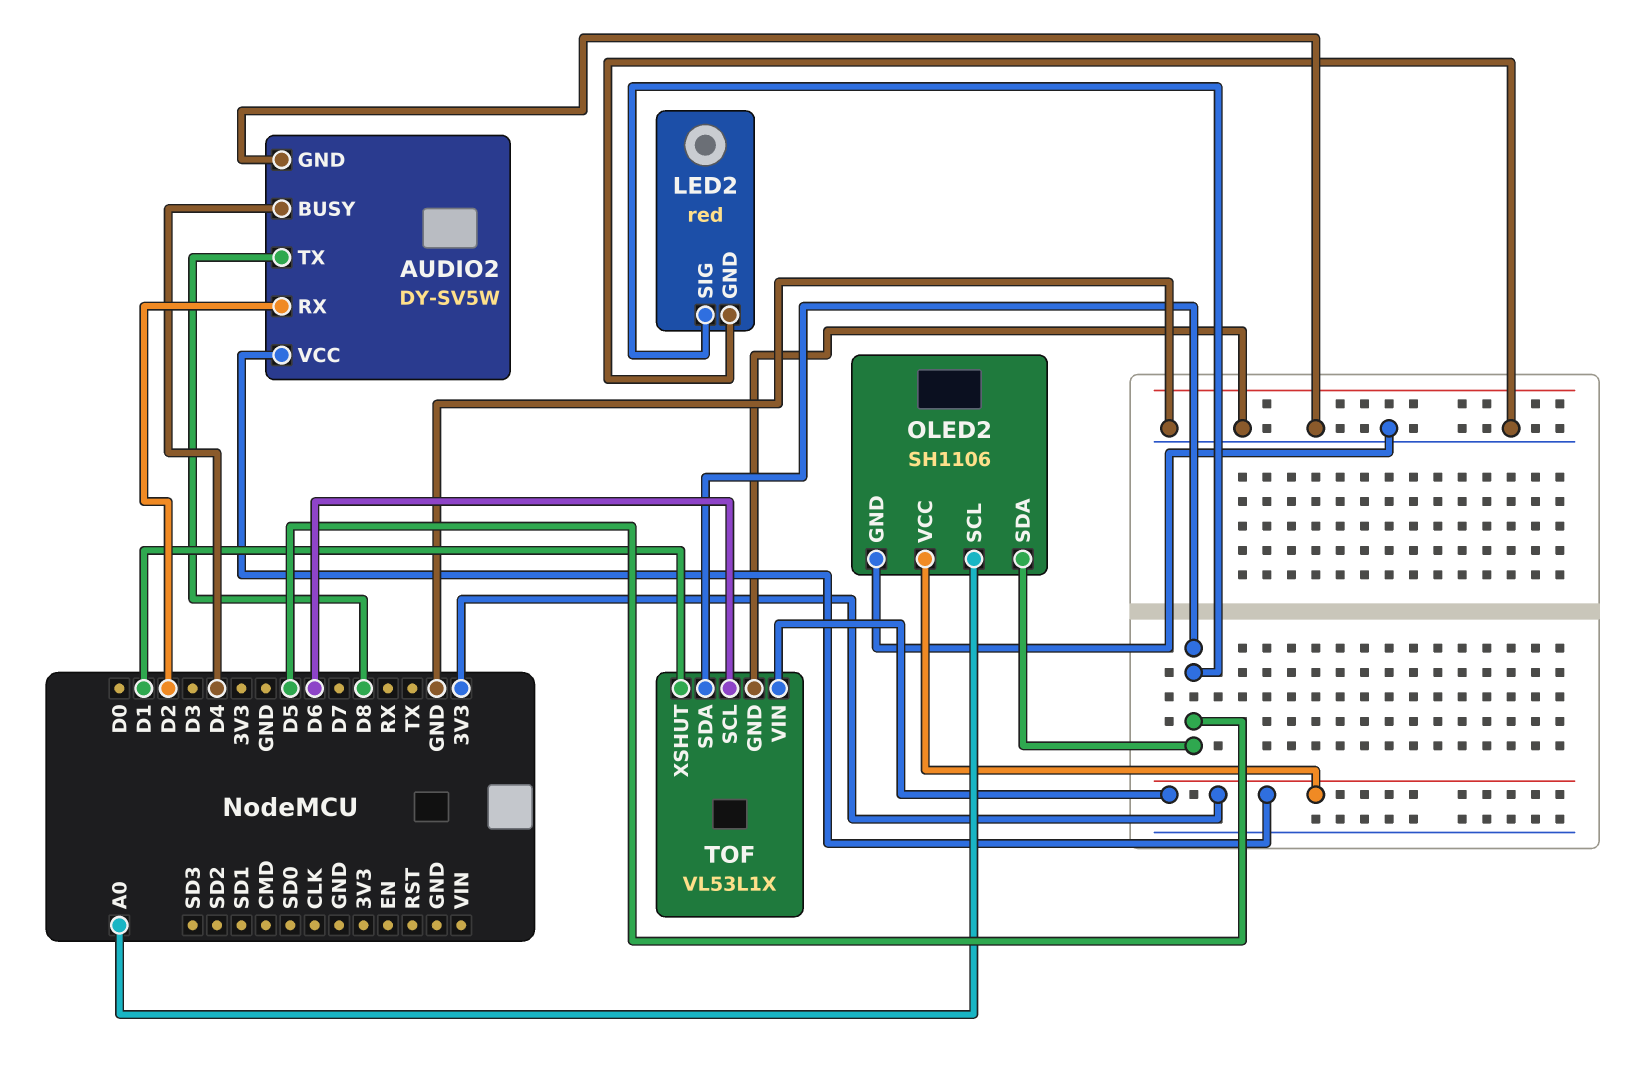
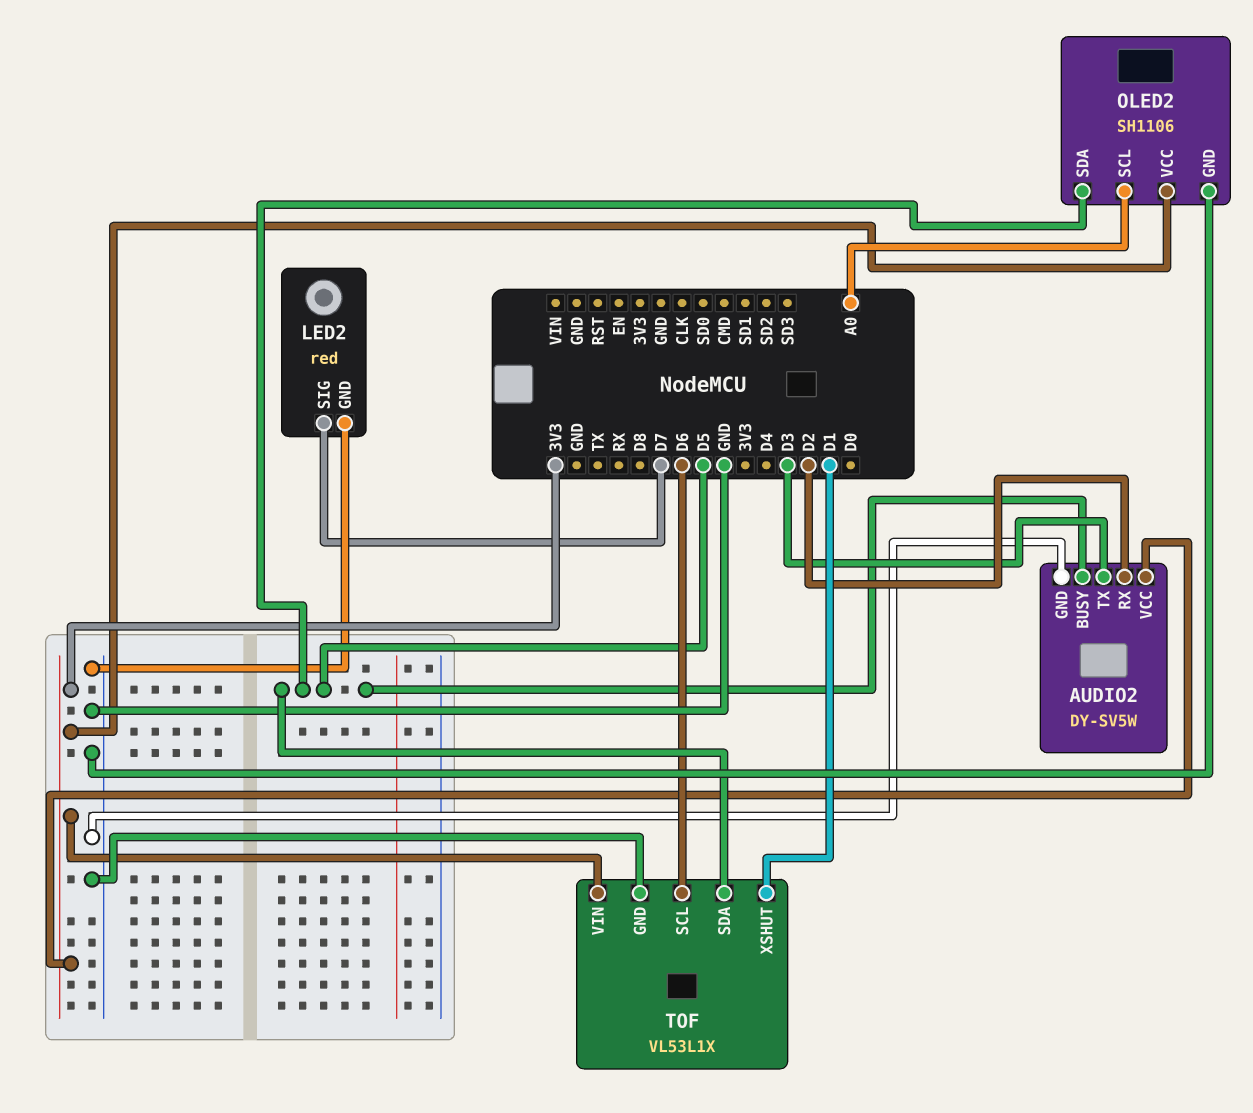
AUDIO2 pin BUSY: D4 -> D5
AUDIO2 pin TX: D8 -> D3
LED2 pin SIG: D5 -> D7

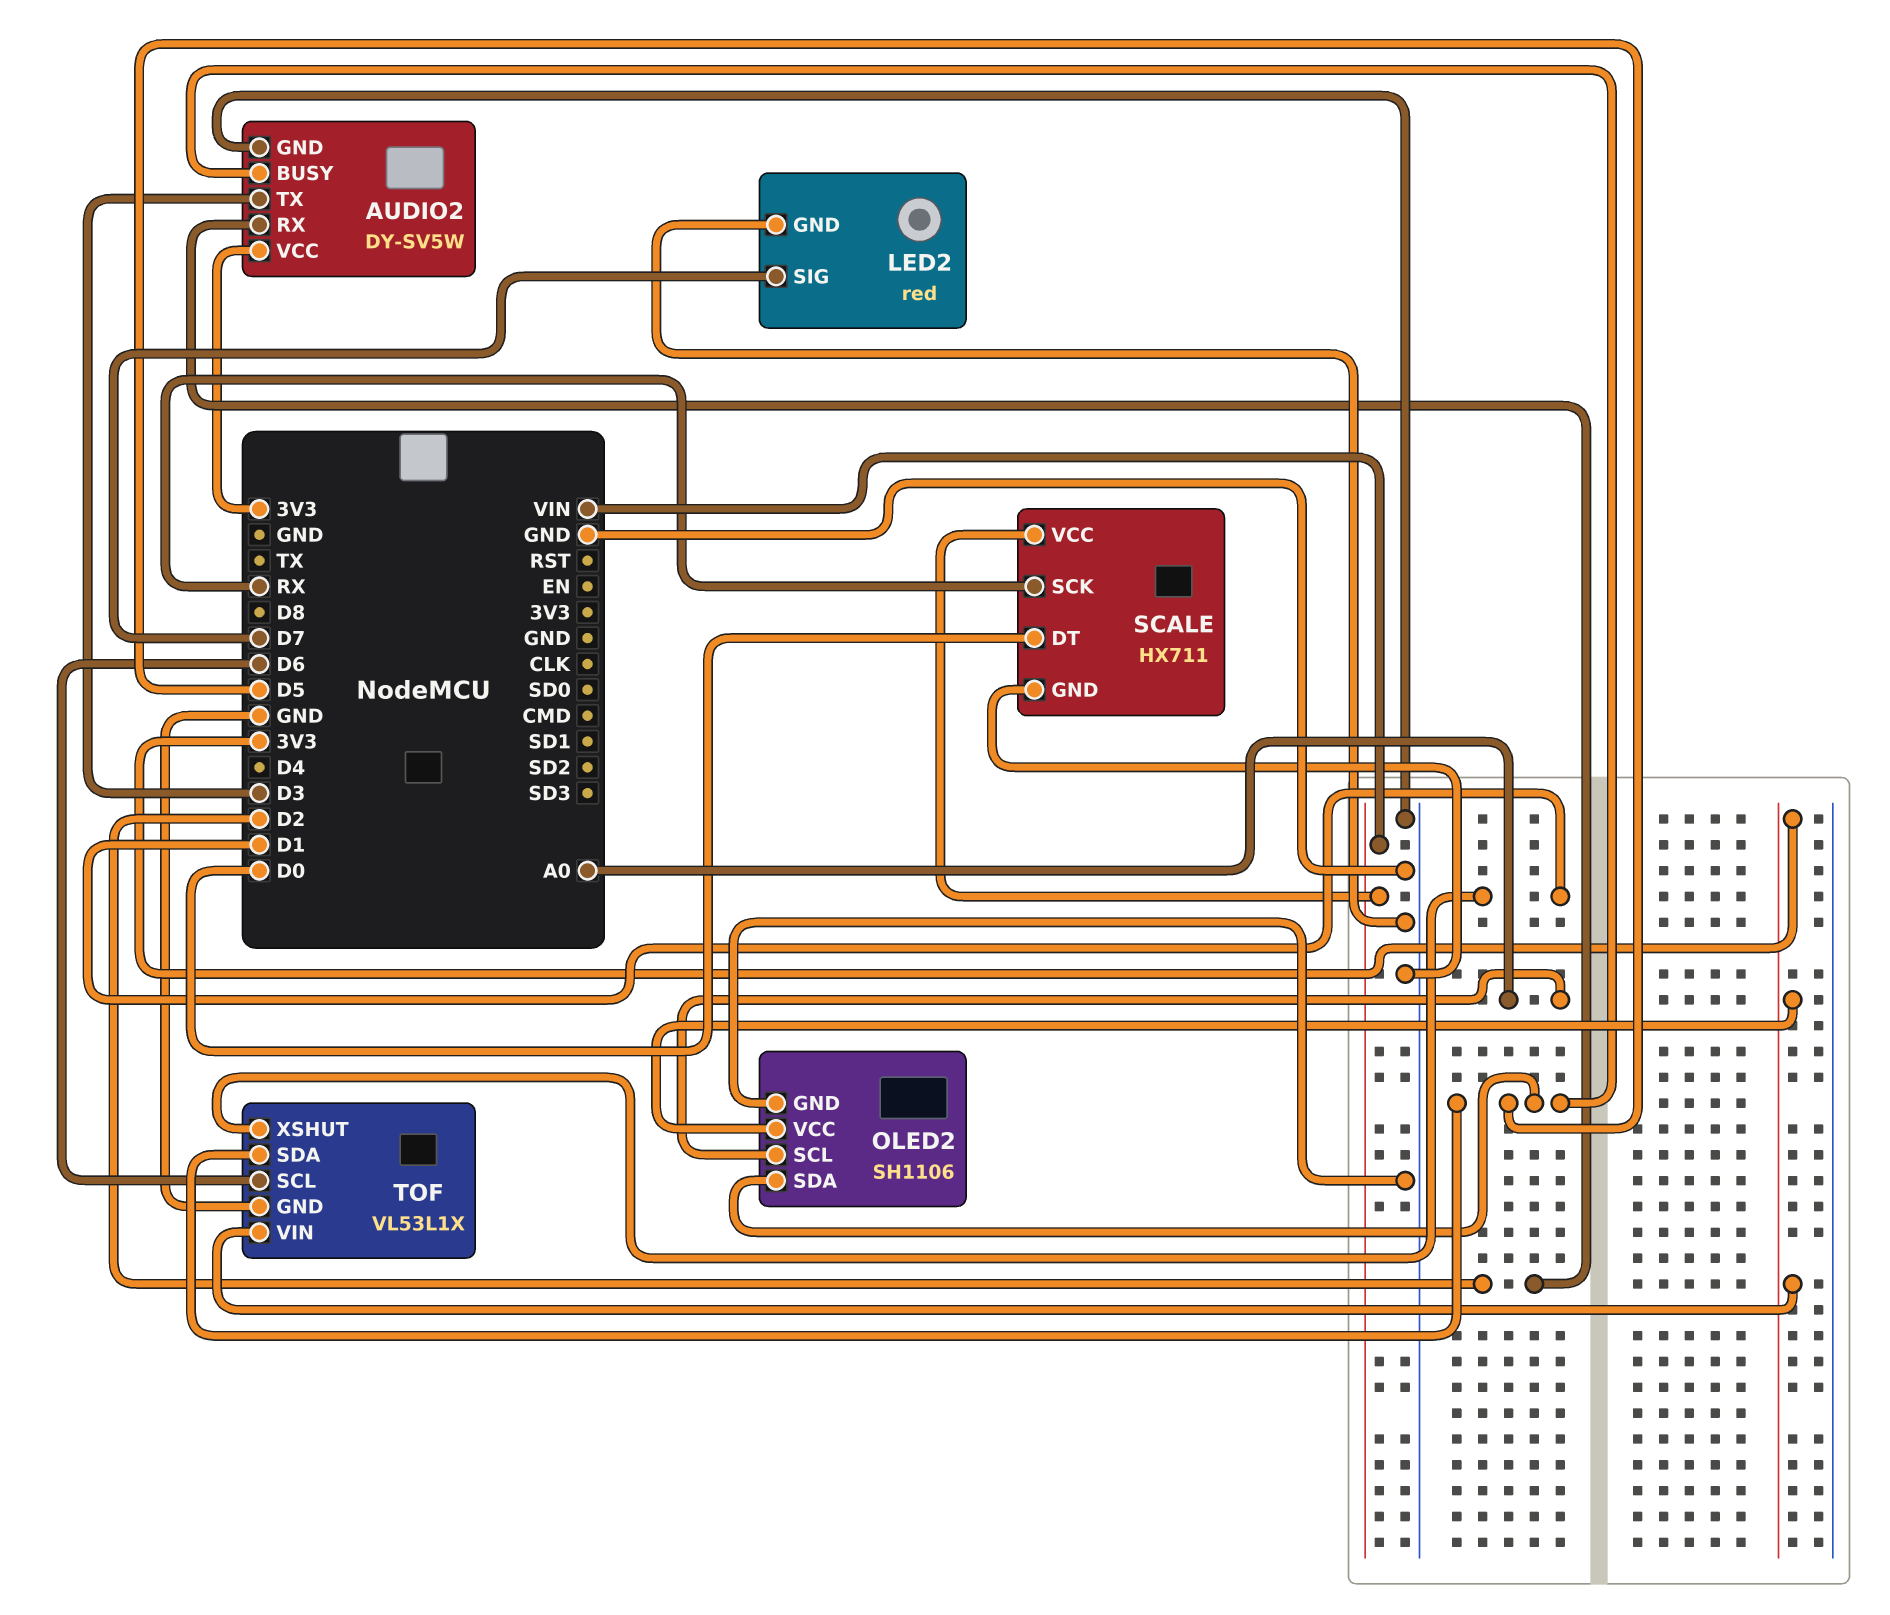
SCALE: none -> HX711
SCALE pin DT: none -> D0
SCALE pin GND: none -> GND
SCALE pin SCK: none -> RX
SCALE pin VCC: none -> VIN

